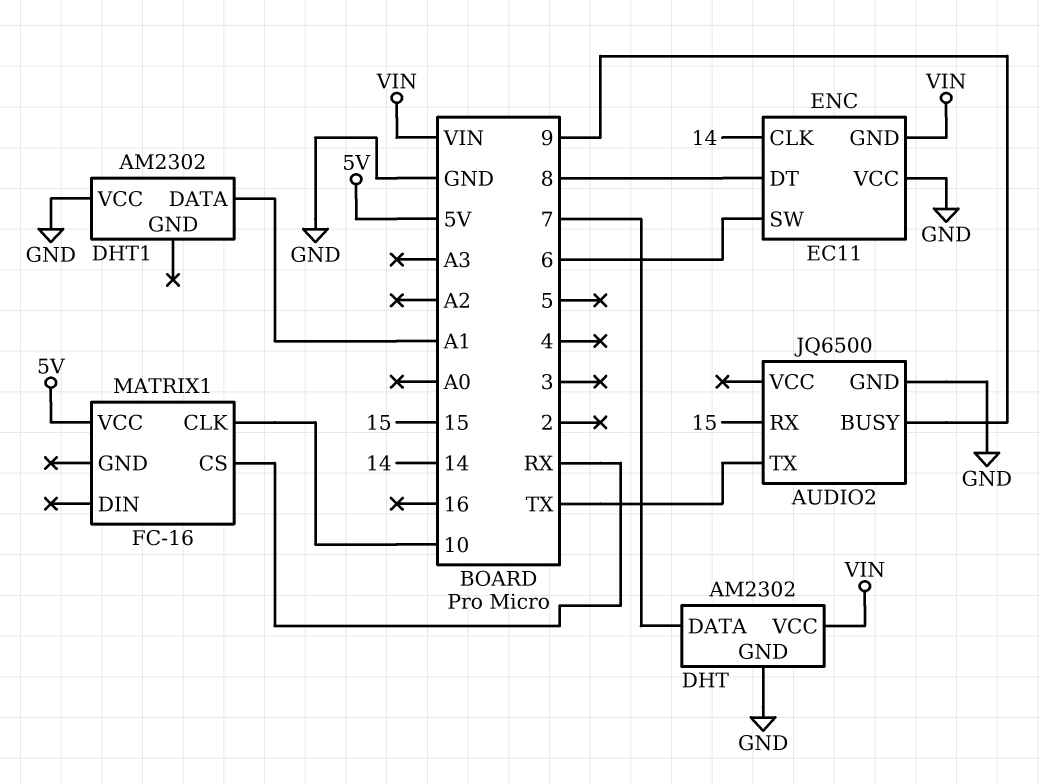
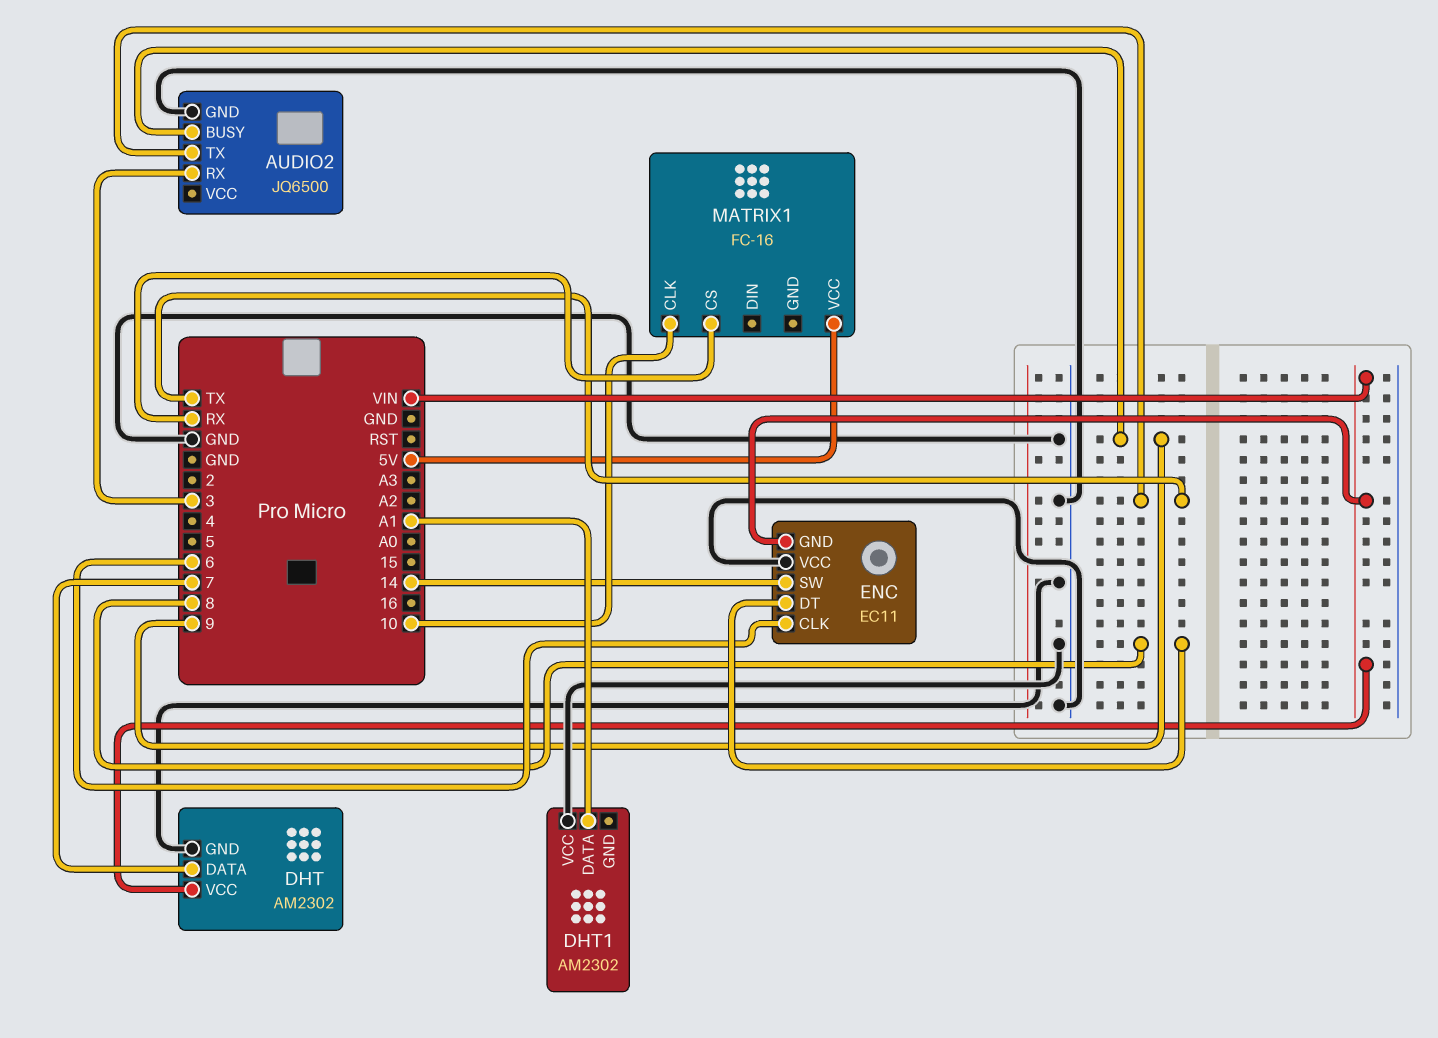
AUDIO2 pin RX: 15 -> 3
ENC pin CLK: 14 -> 6
ENC pin SW: 6 -> 14

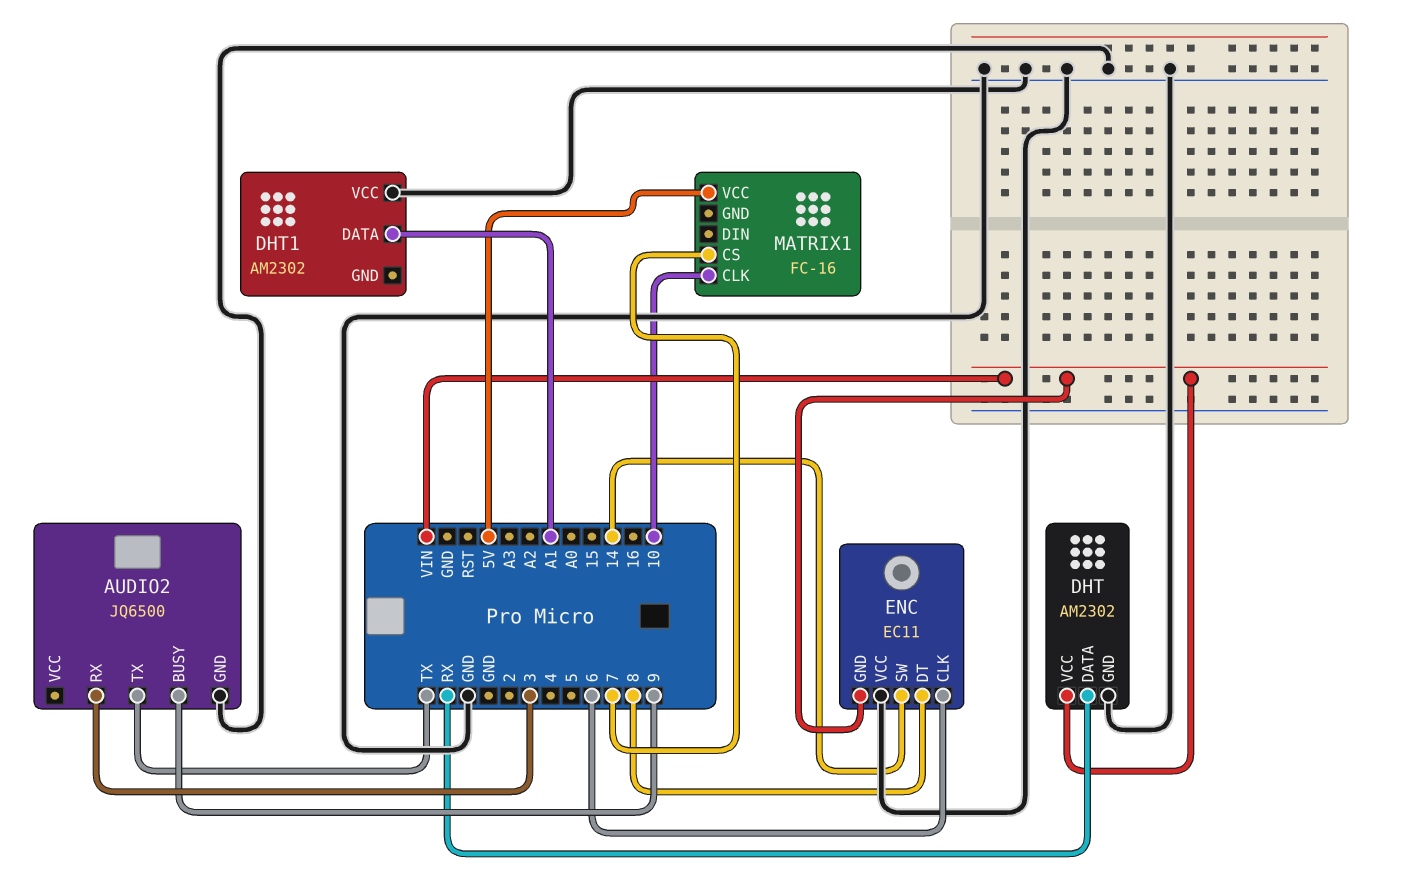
DHT pin DATA: 7 -> RX
MATRIX1 pin CS: RX -> 7

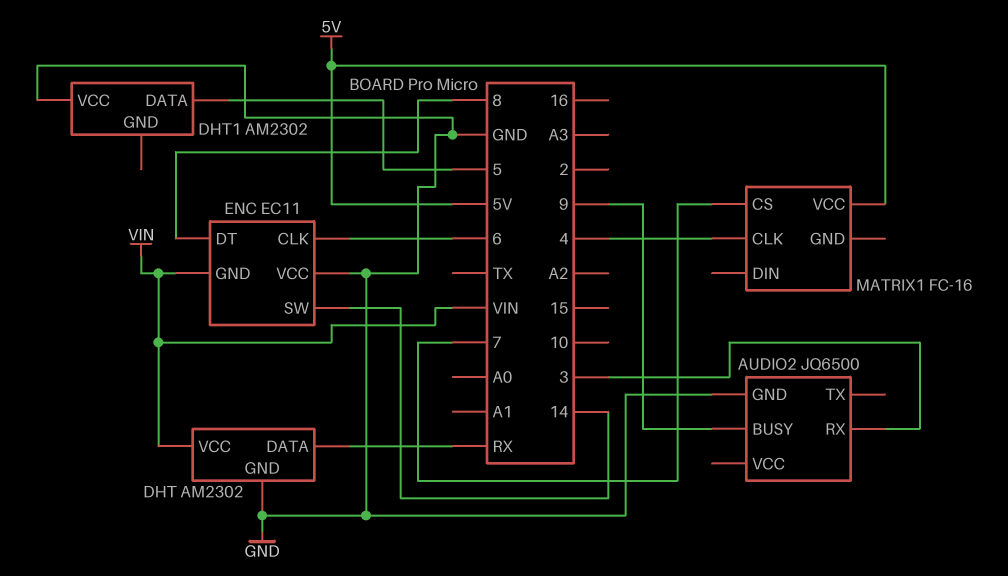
AUDIO2 pin TX: TX -> none
DHT1 pin DATA: A1 -> 5
MATRIX1 pin CLK: 10 -> 4

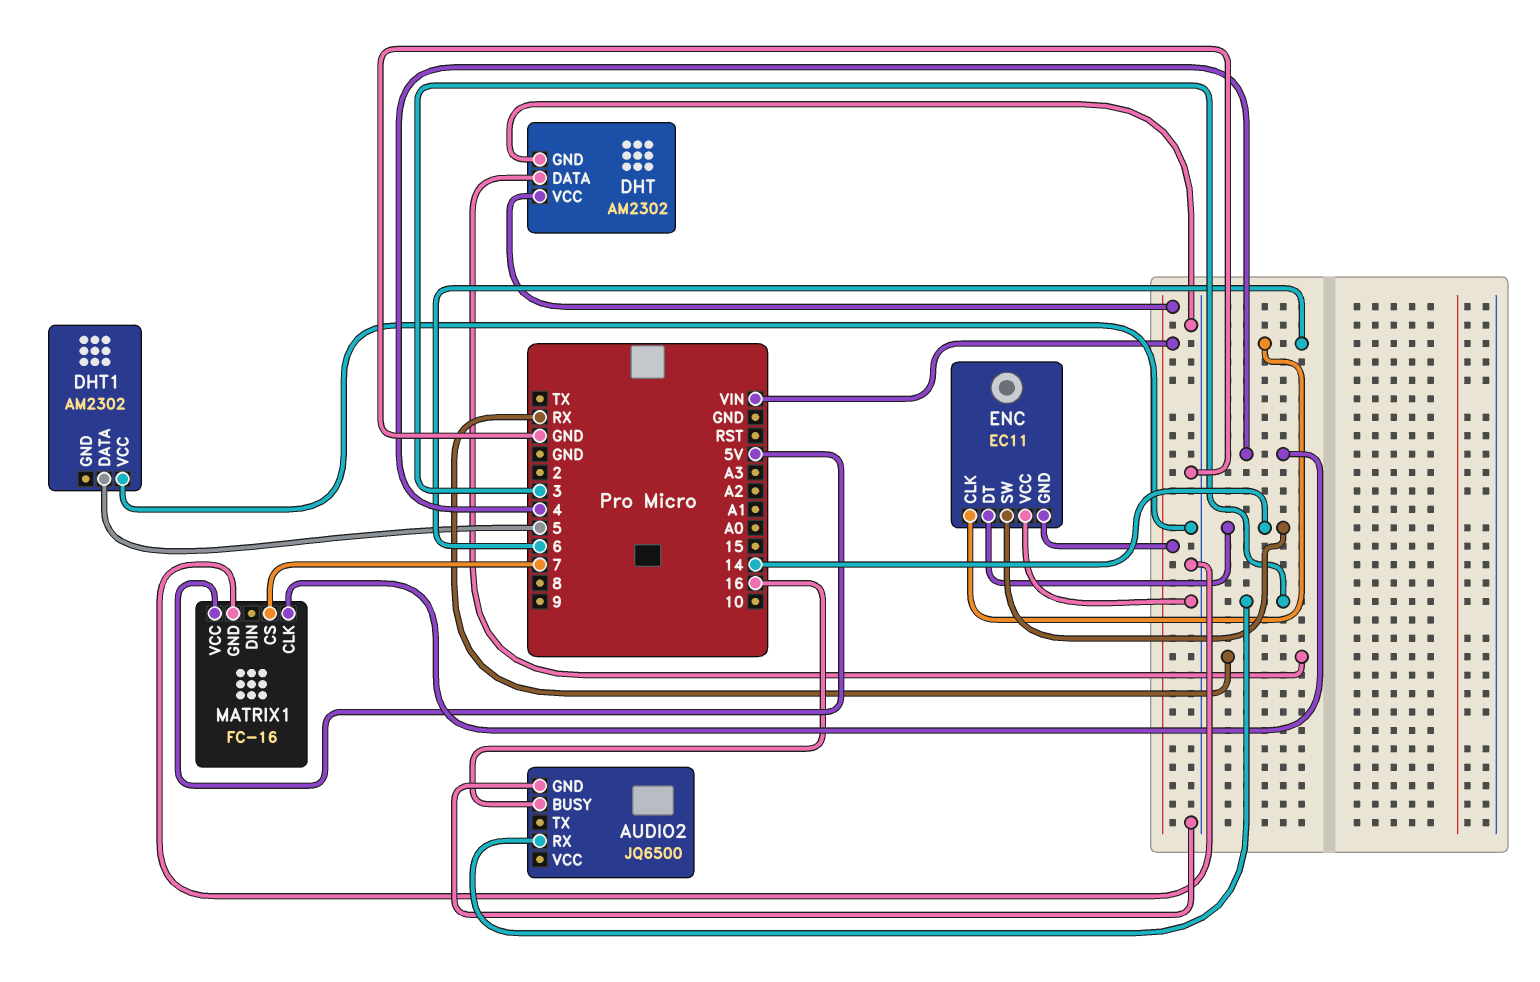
AUDIO2 pin BUSY: 9 -> 16
ENC pin DT: 8 -> 14
MATRIX1 pin GND: none -> GND

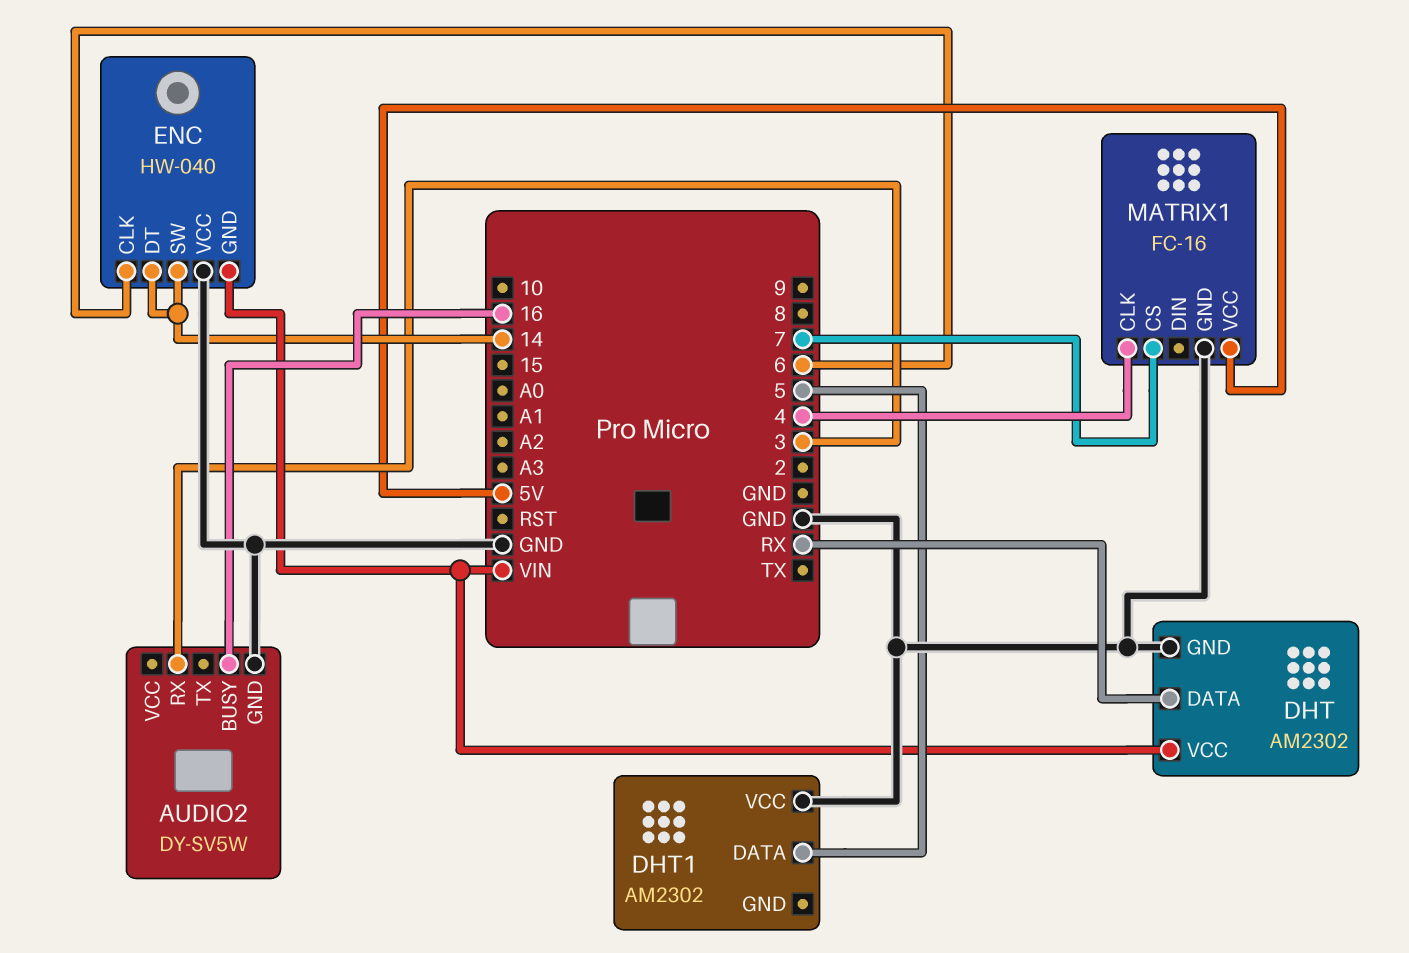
AUDIO2: JQ6500 -> DY-SV5W
ENC: EC11 -> HW-040

